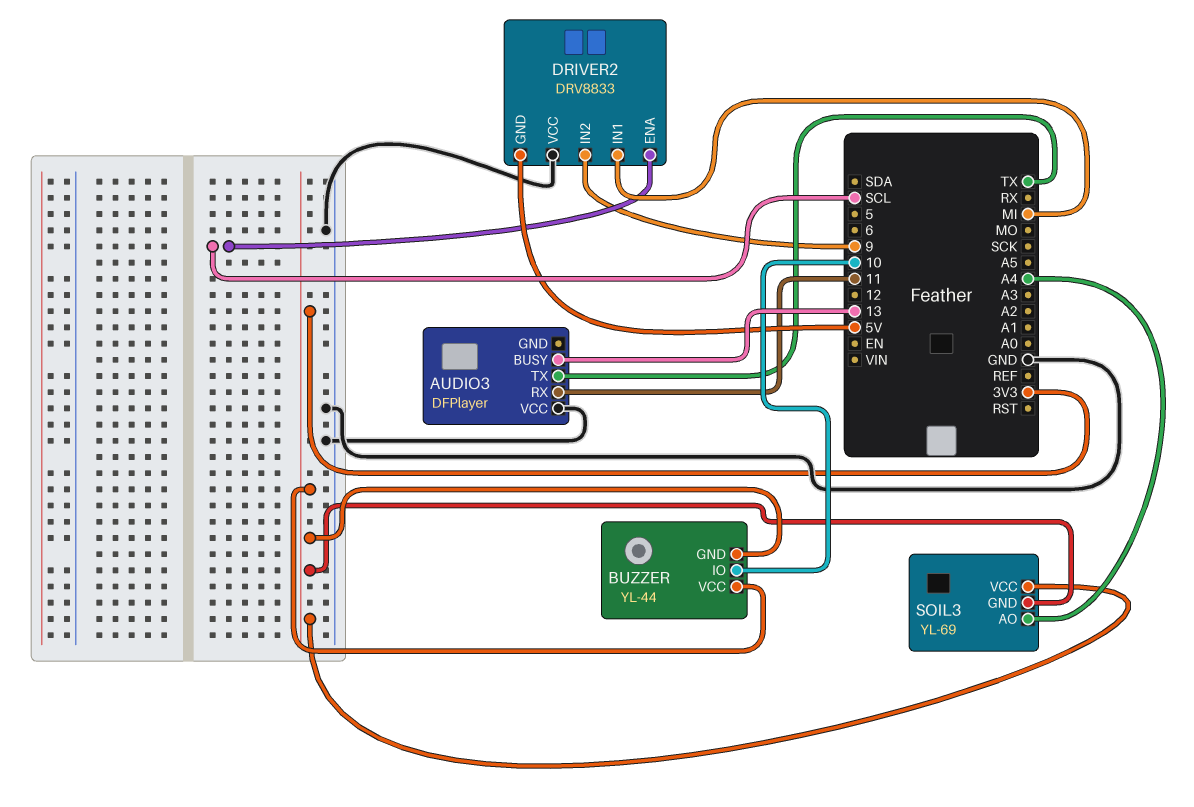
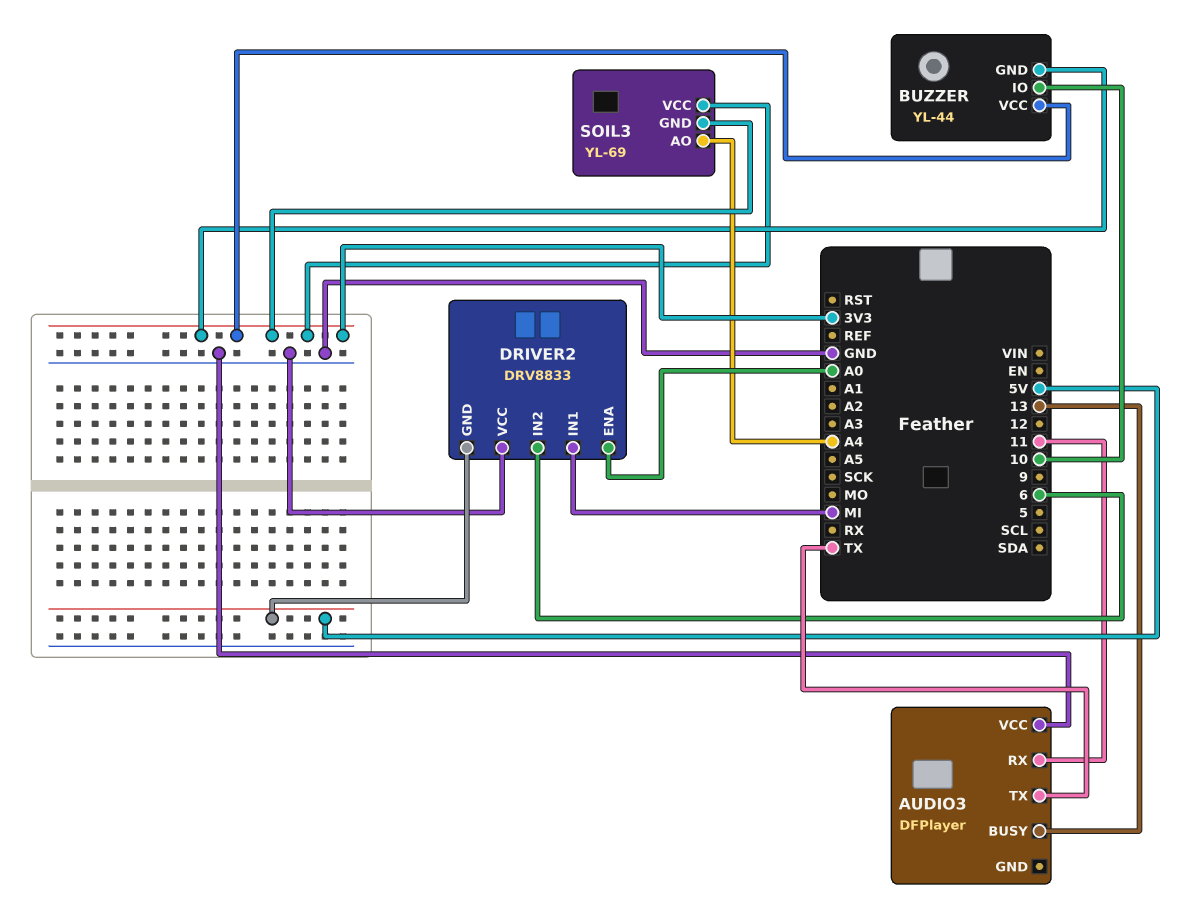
DRIVER2 pin ENA: SCL -> A0
DRIVER2 pin IN2: 9 -> 6

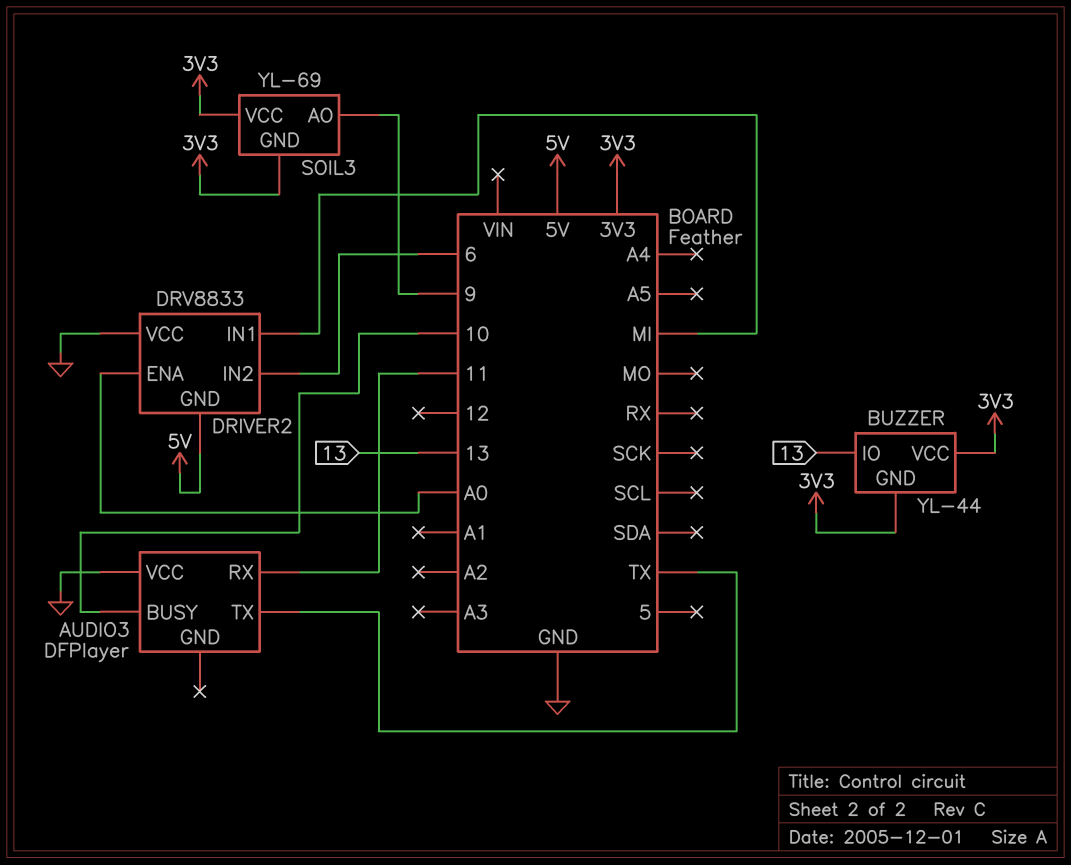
AUDIO3 pin BUSY: 13 -> 10
BUZZER pin IO: 10 -> 13
SOIL3 pin AO: A4 -> 9

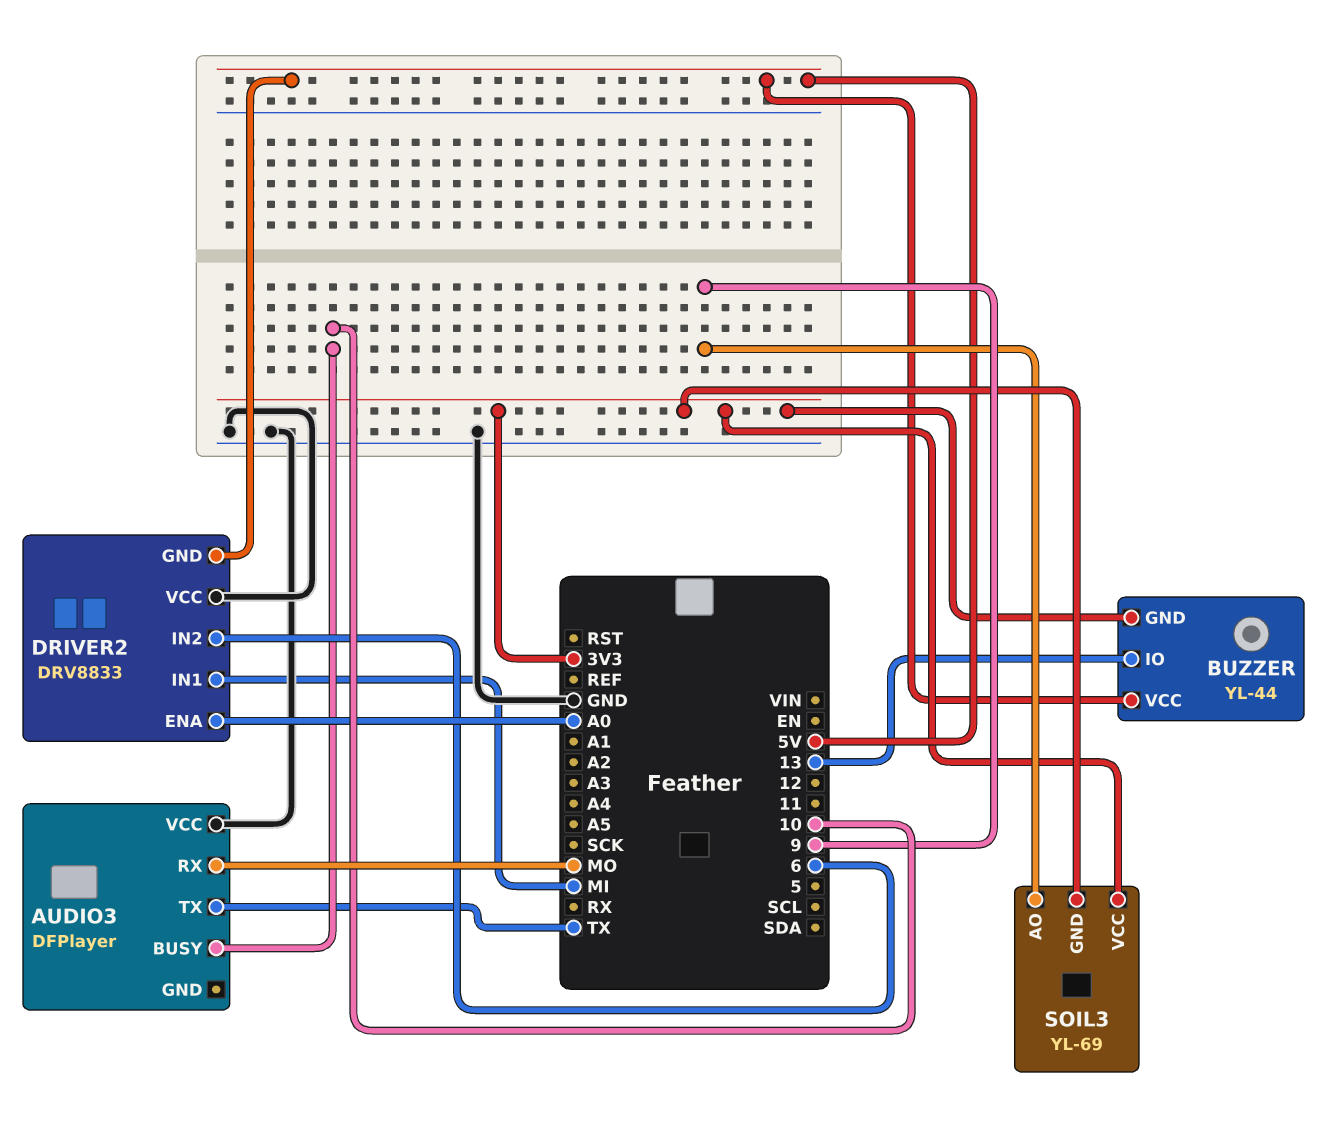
AUDIO3 pin RX: 11 -> MO
BUZZER pin VCC: 3V3 -> 5V

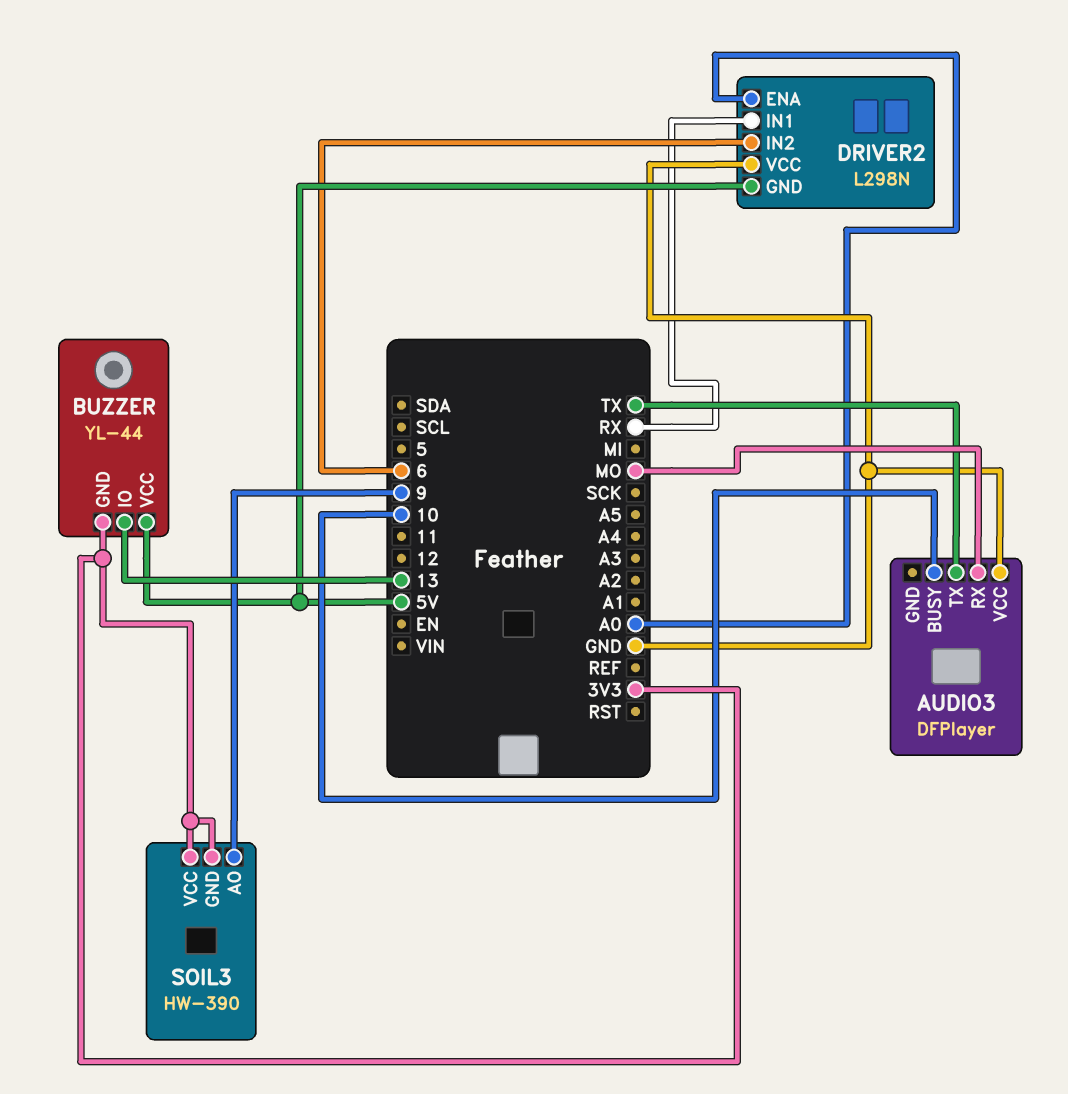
DRIVER2: DRV8833 -> L298N
DRIVER2 pin IN1: MI -> RX
SOIL3: YL-69 -> HW-390

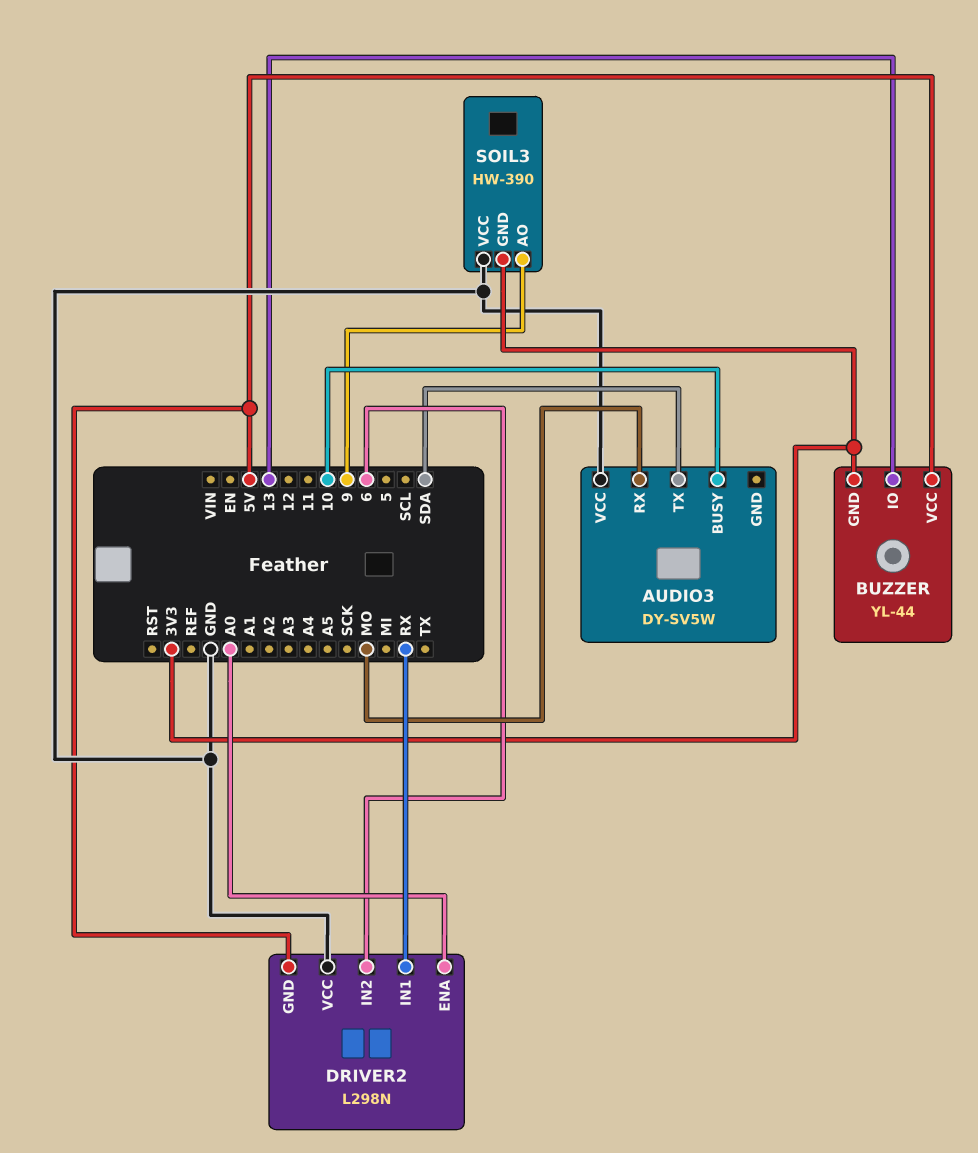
AUDIO3: DFPlayer -> DY-SV5W
AUDIO3 pin TX: TX -> SDA
SOIL3 pin VCC: 3V3 -> GND

